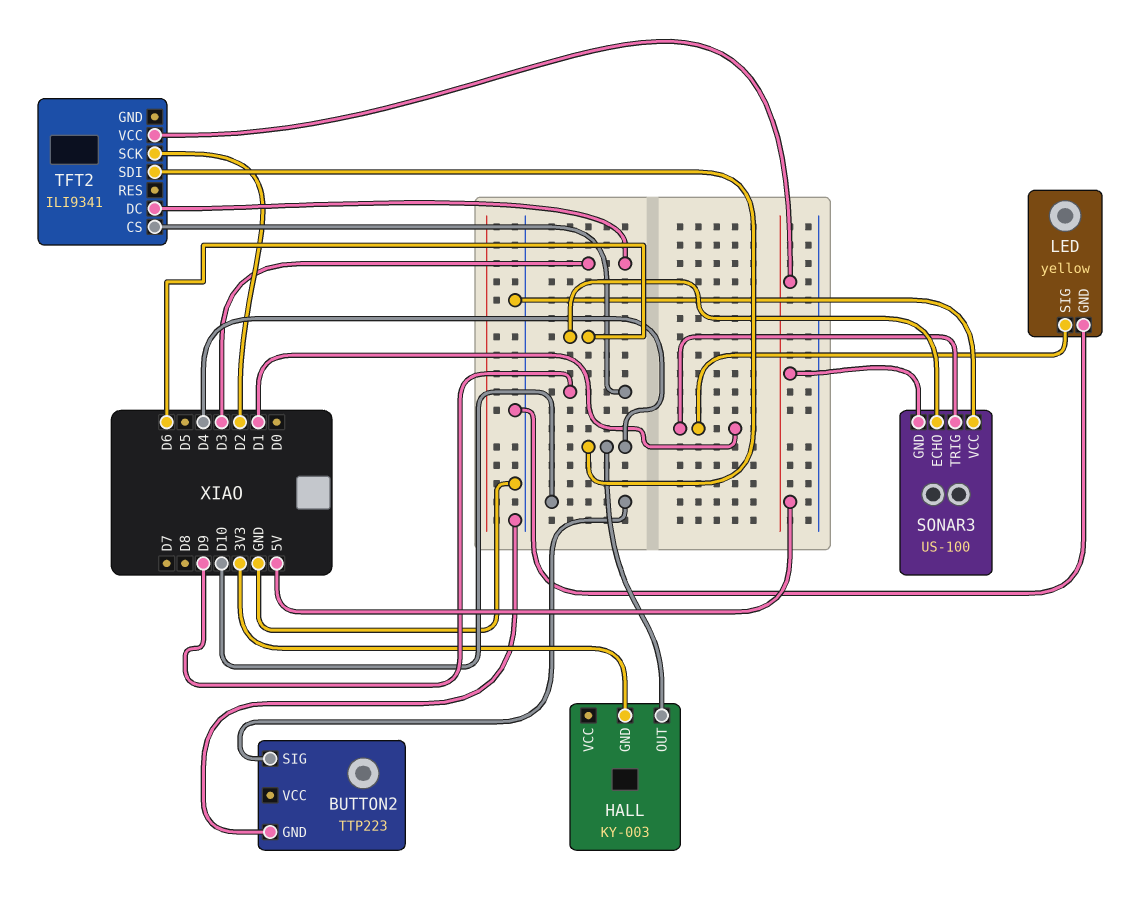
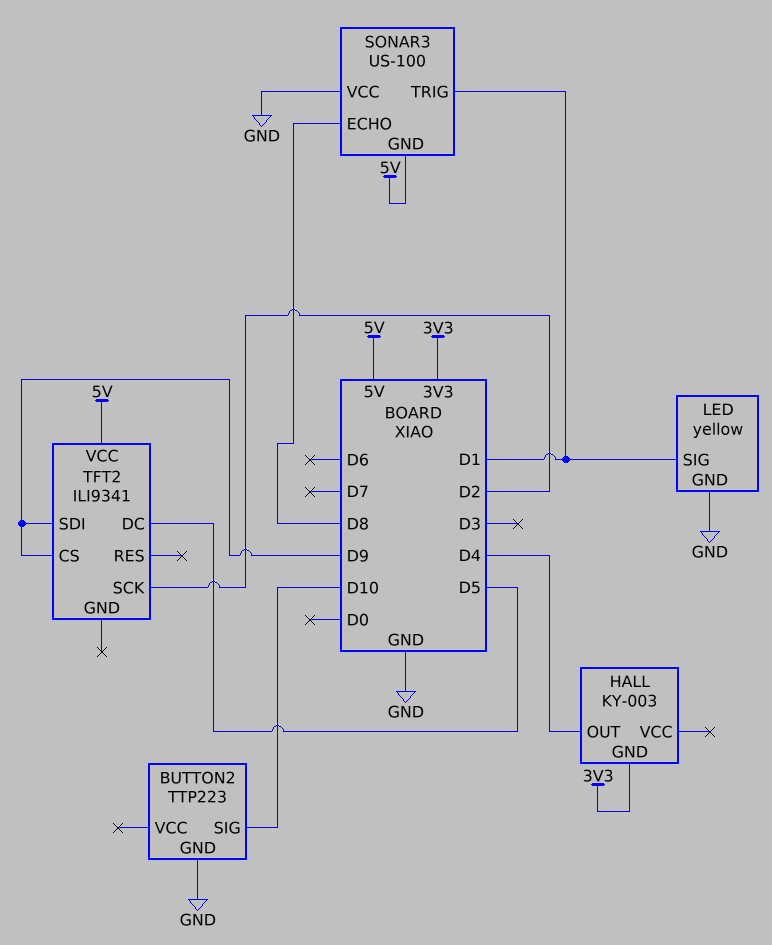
SONAR3 pin ECHO: D6 -> D8
TFT2 pin DC: D3 -> D5
TFT2 pin SDI: D4 -> D9

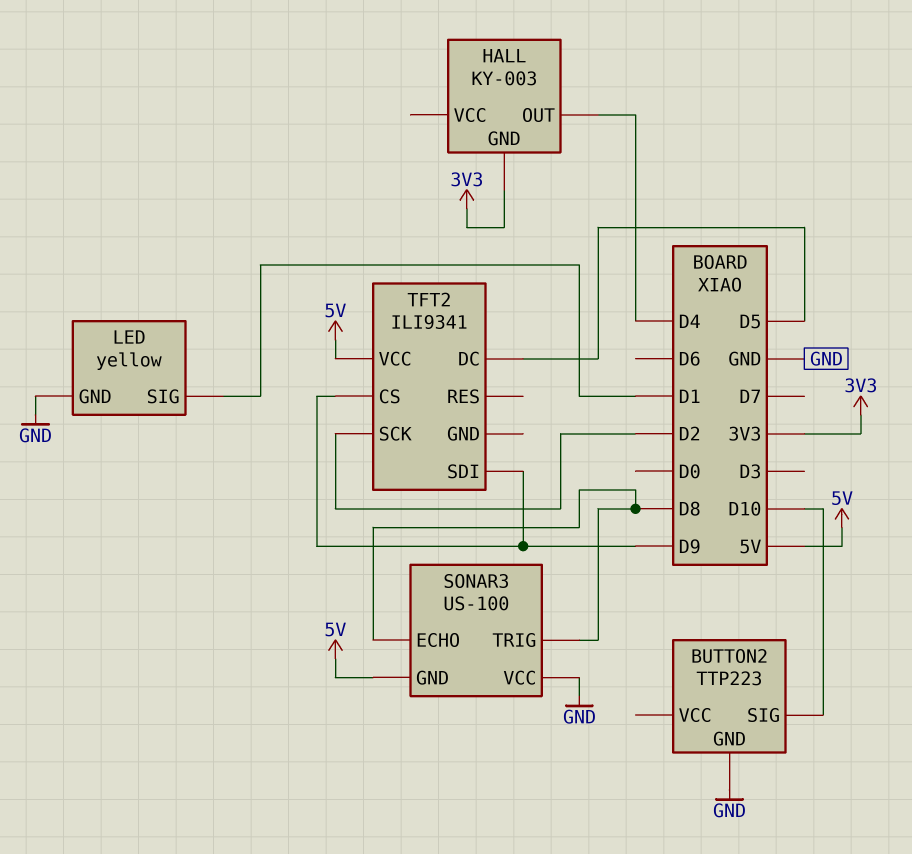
SONAR3 pin TRIG: D1 -> D8

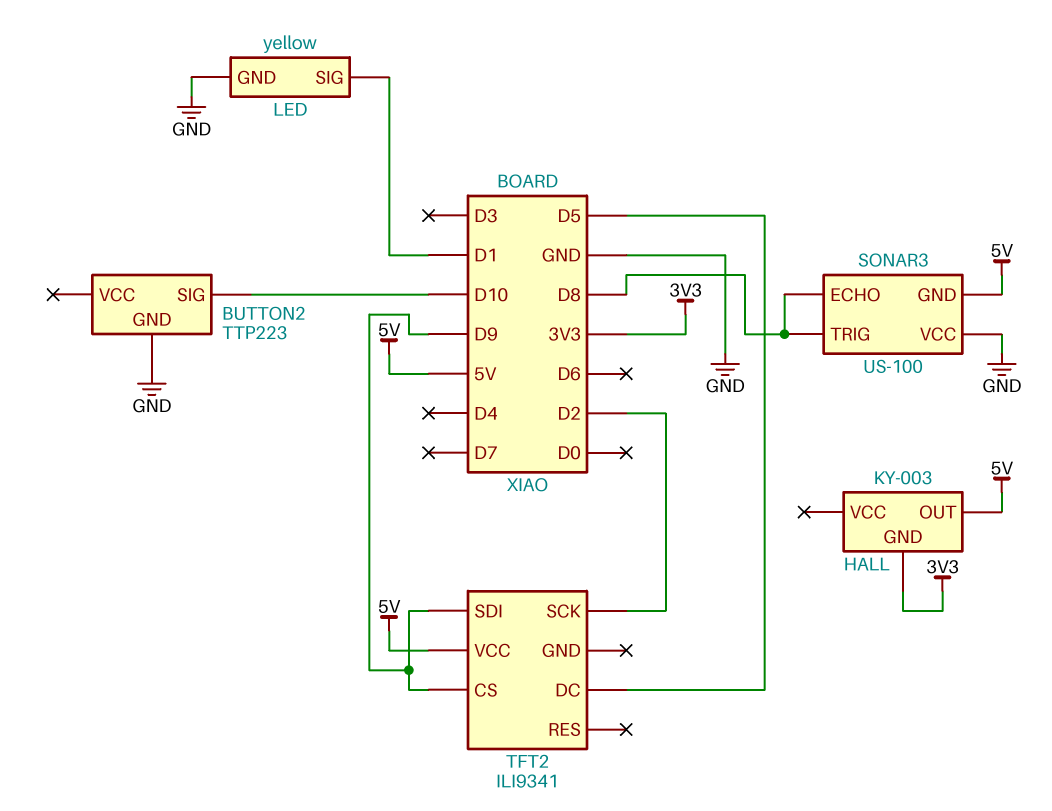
HALL pin OUT: D4 -> 5V

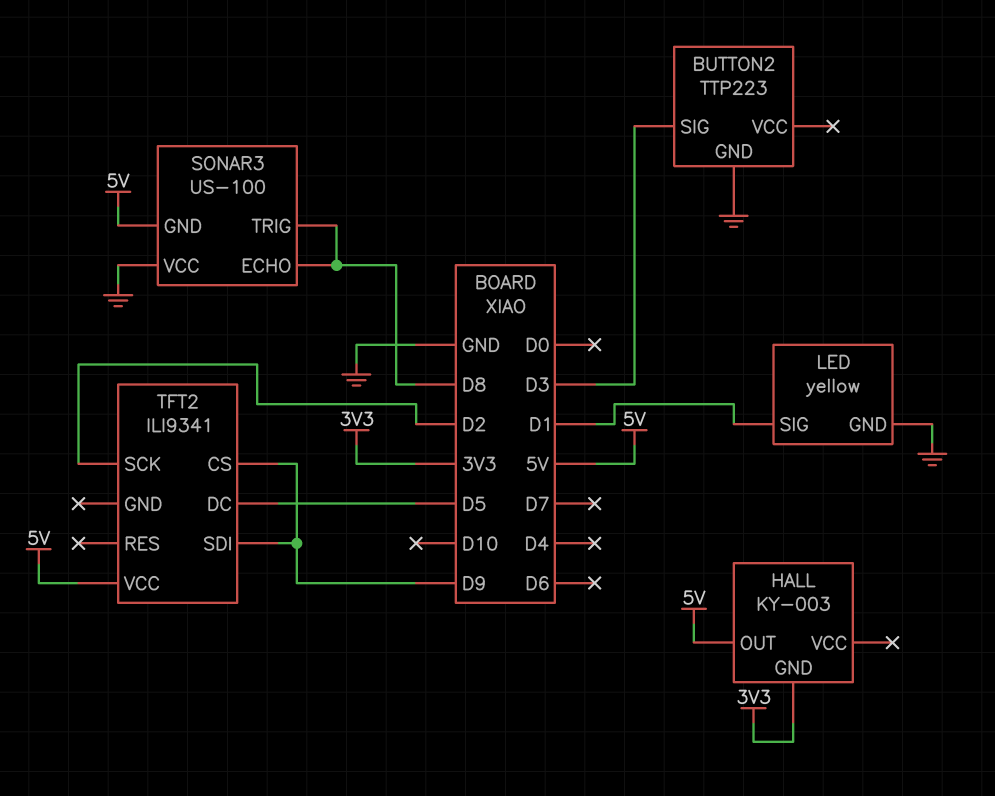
BUTTON2 pin SIG: D10 -> D3

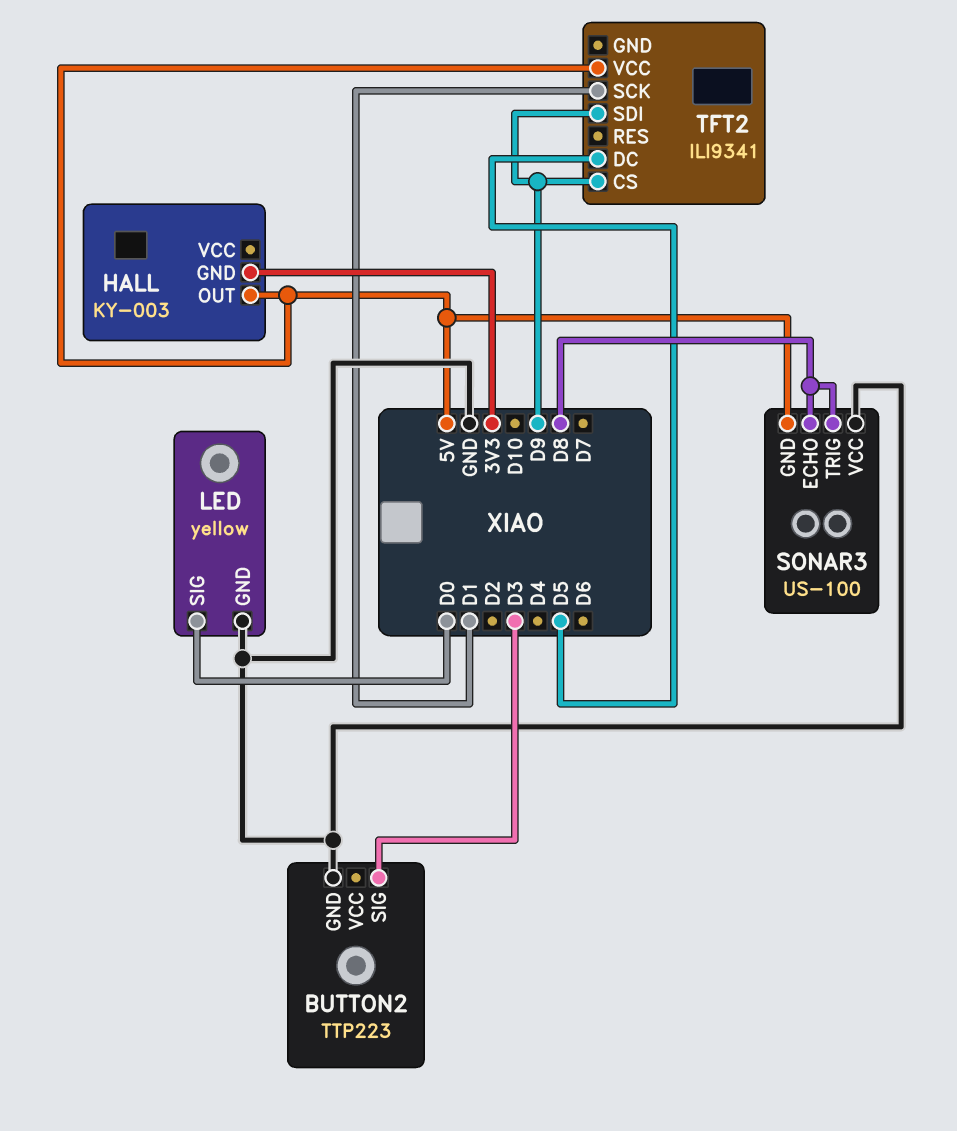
LED pin SIG: D1 -> D0
TFT2 pin SCK: D2 -> D1

